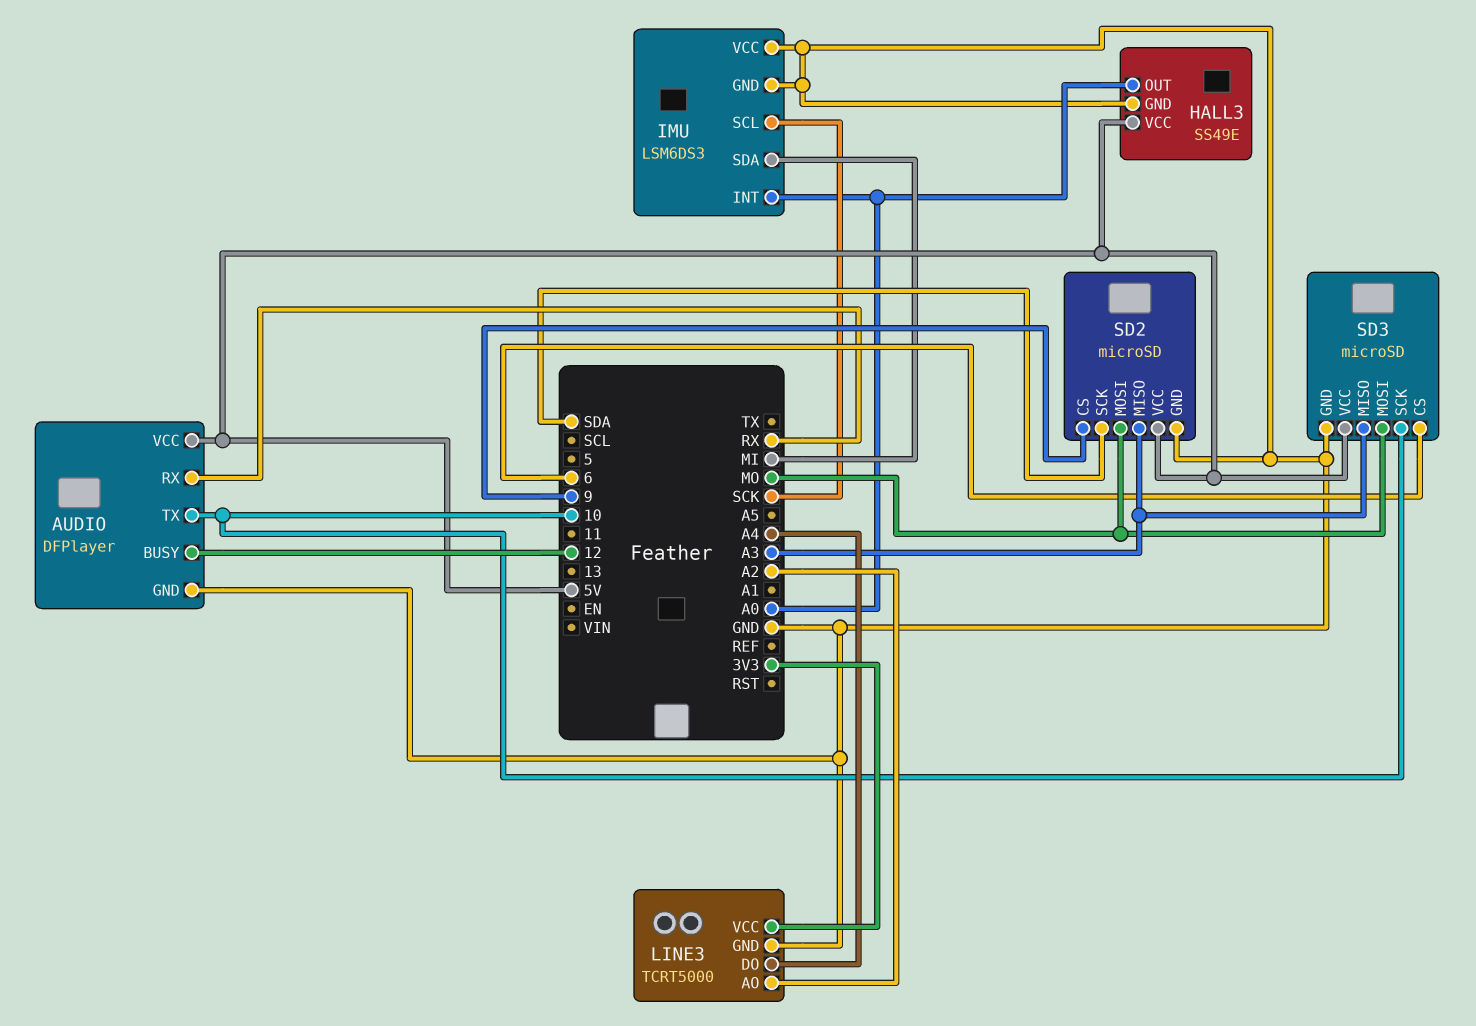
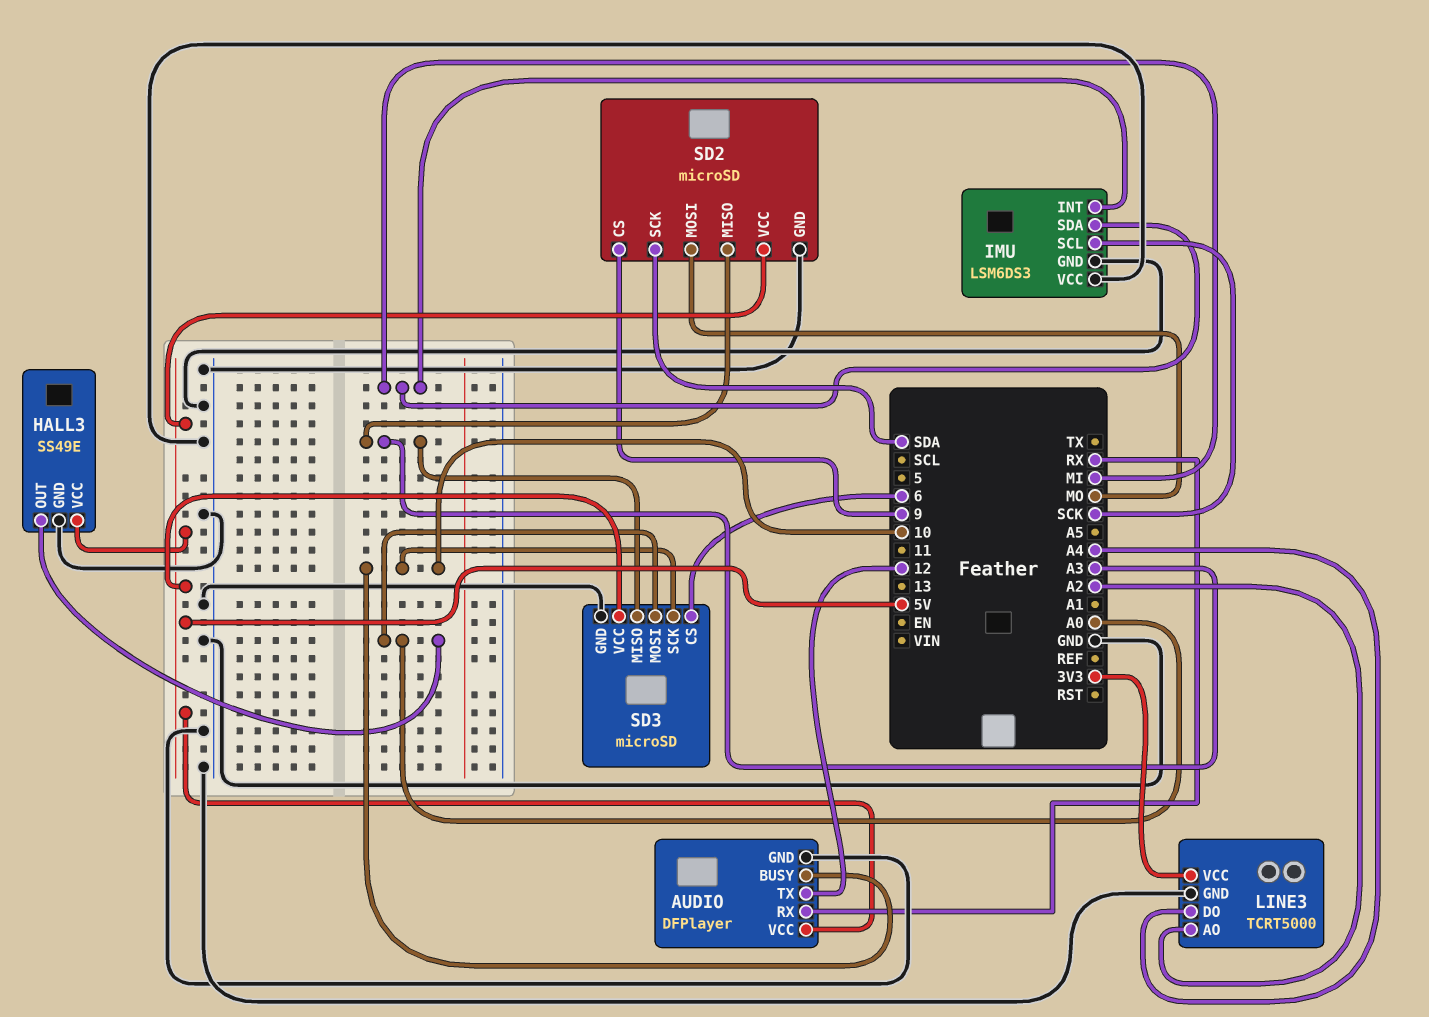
AUDIO pin BUSY: 12 -> 10
AUDIO pin TX: 10 -> 12
IMU pin INT: A0 -> MI
SD3 pin MOSI: MO -> A0

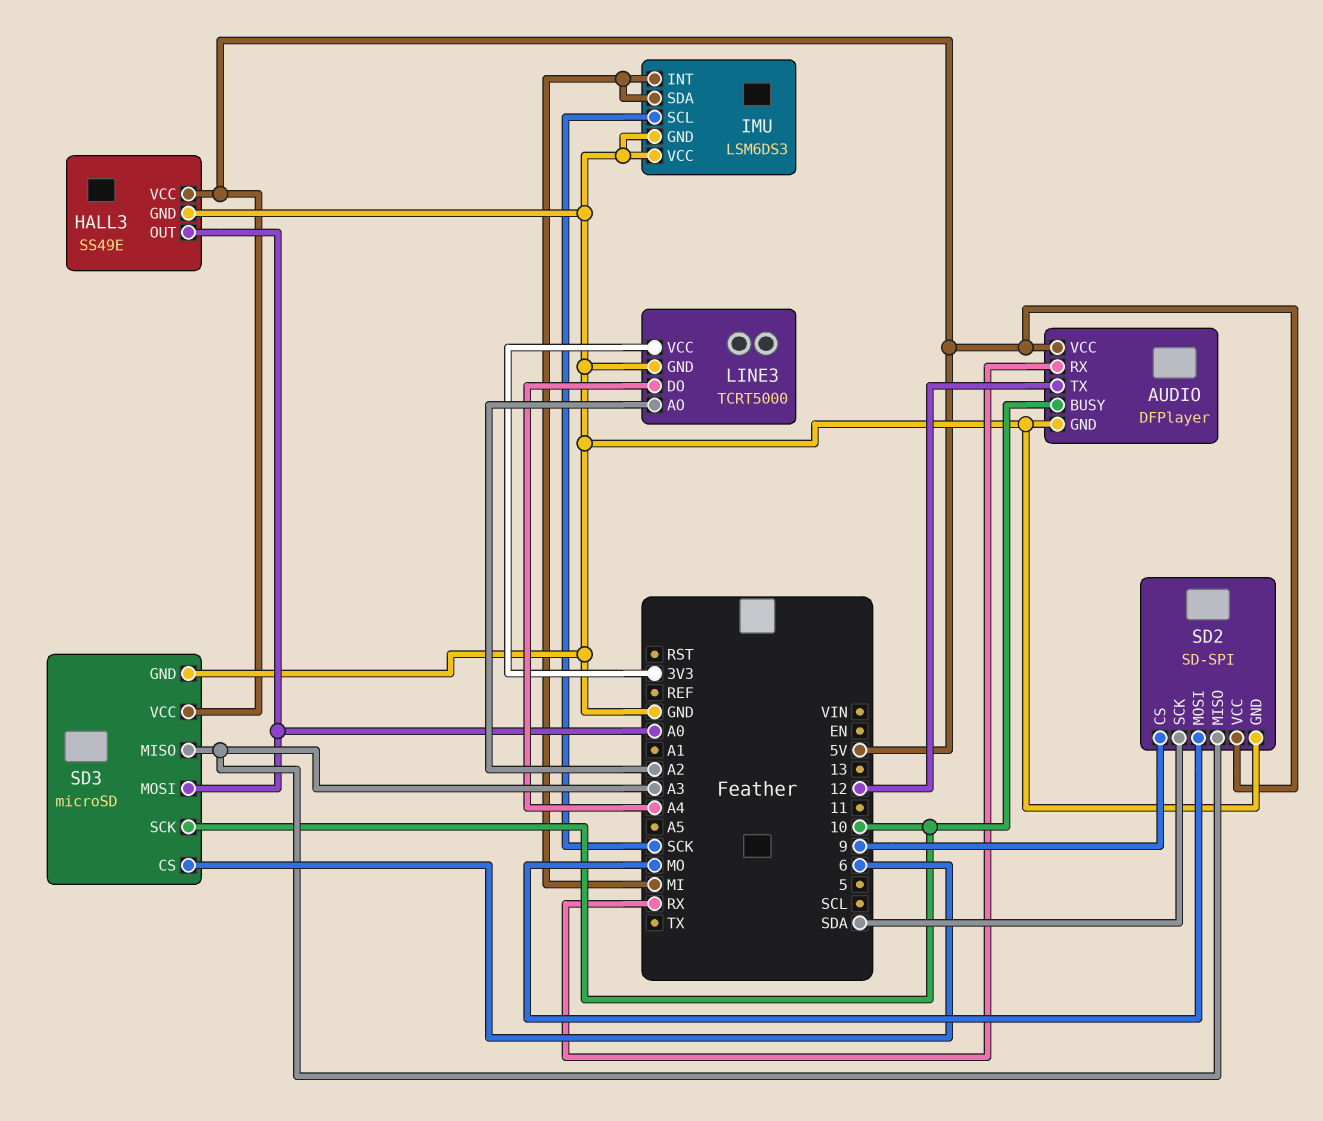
SD2: microSD -> SD-SPI

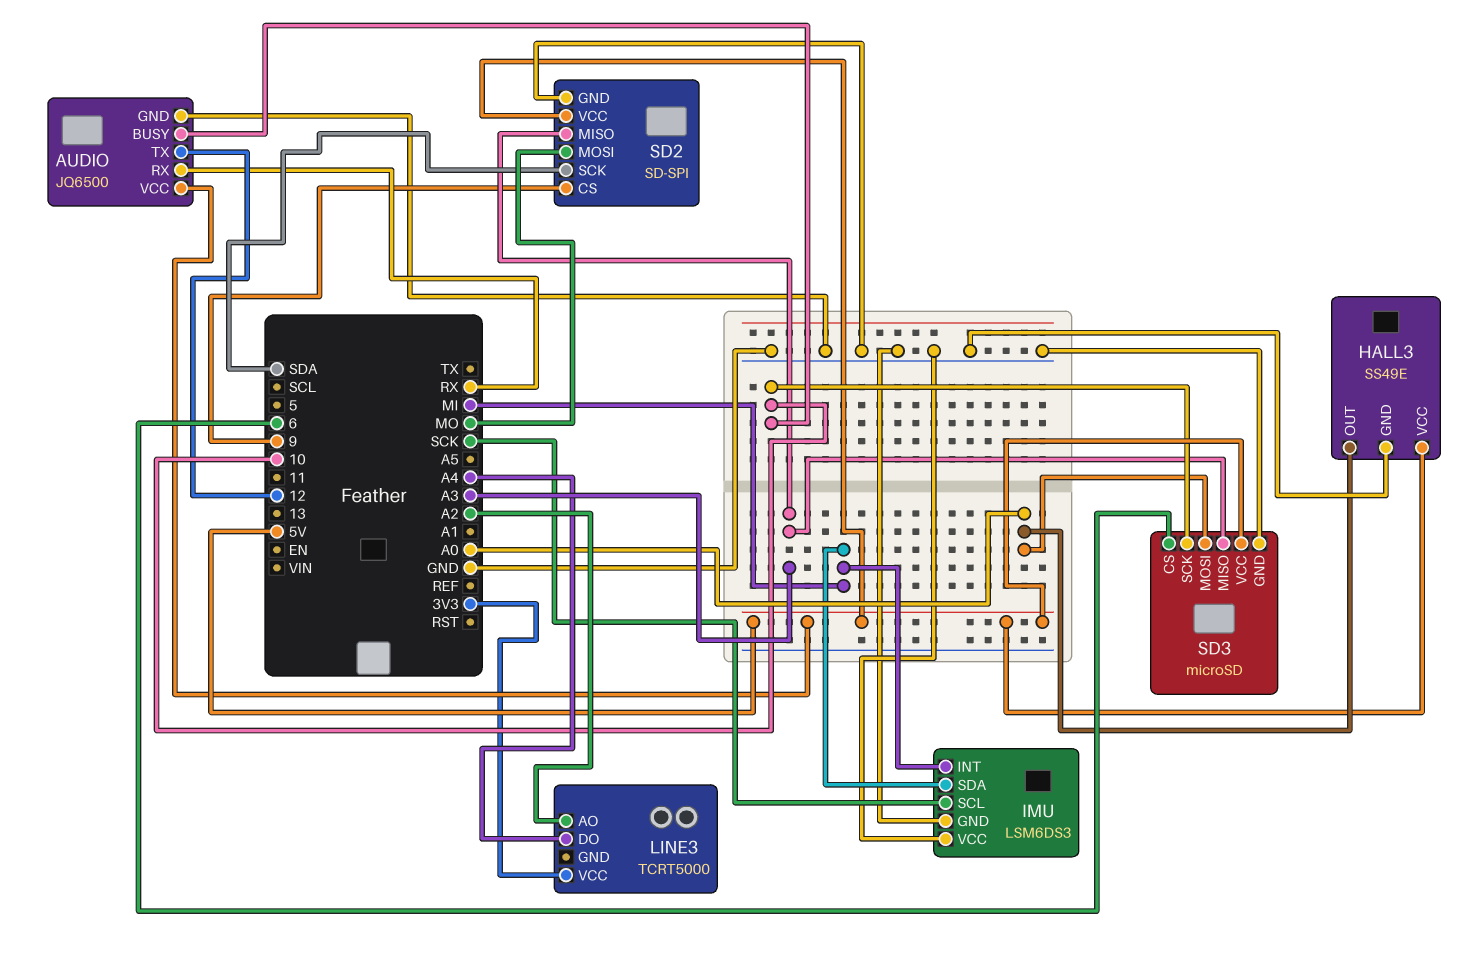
AUDIO: DFPlayer -> JQ6500
LINE3 pin GND: GND -> none

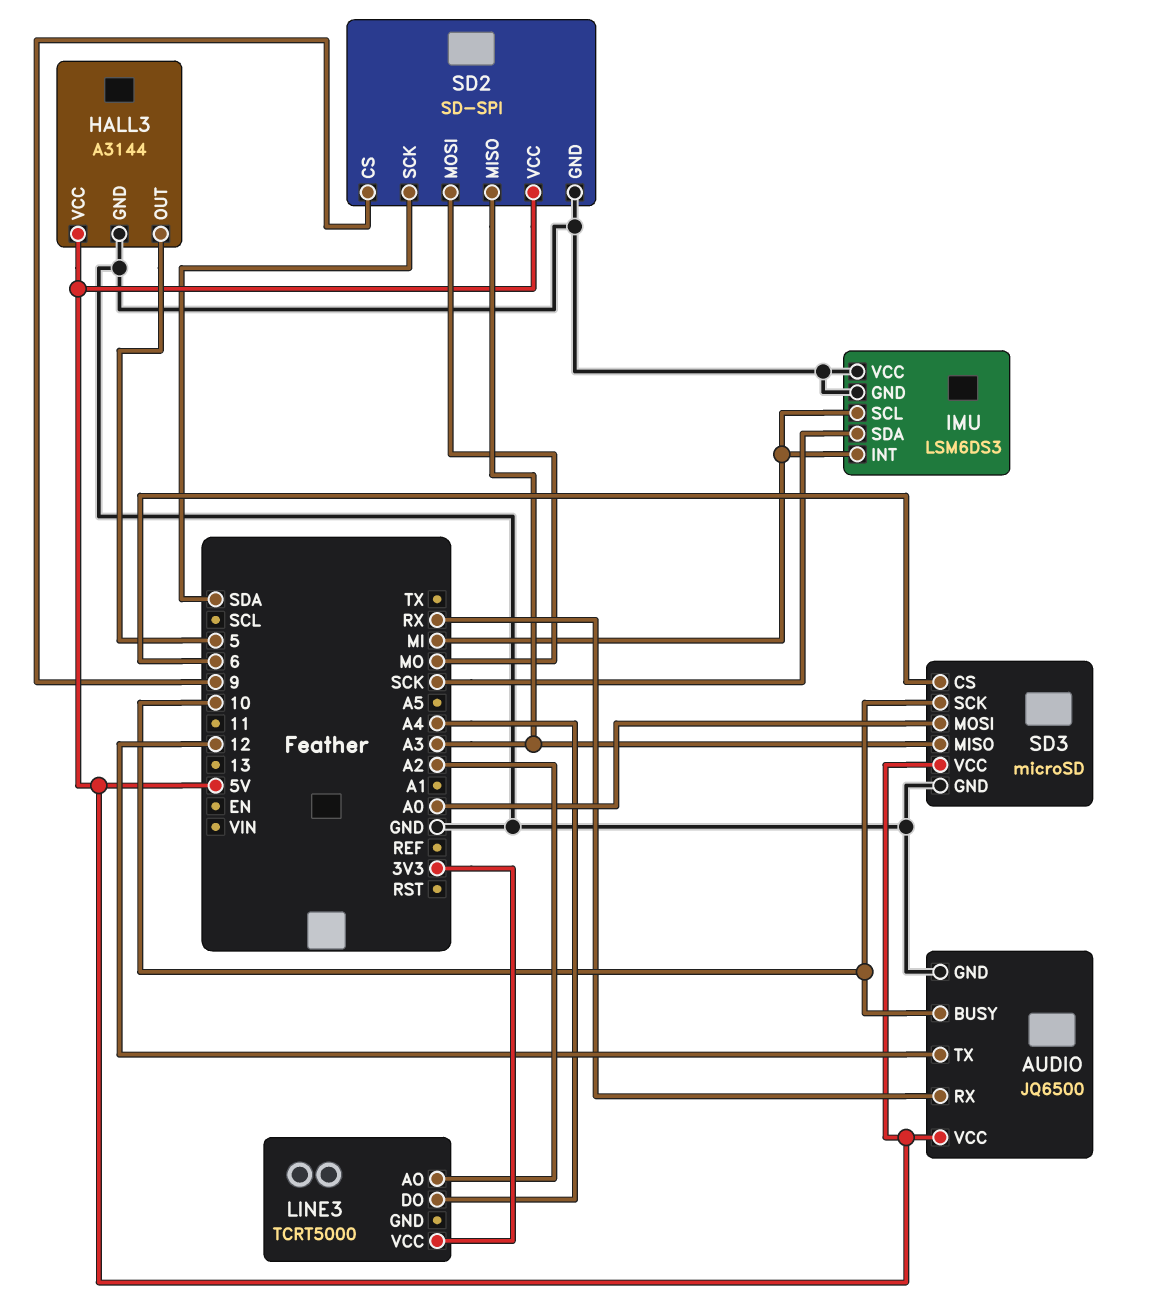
HALL3: SS49E -> A3144
HALL3 pin OUT: A0 -> 5
IMU pin SCL: SCK -> MI
IMU pin SDA: MI -> SCK

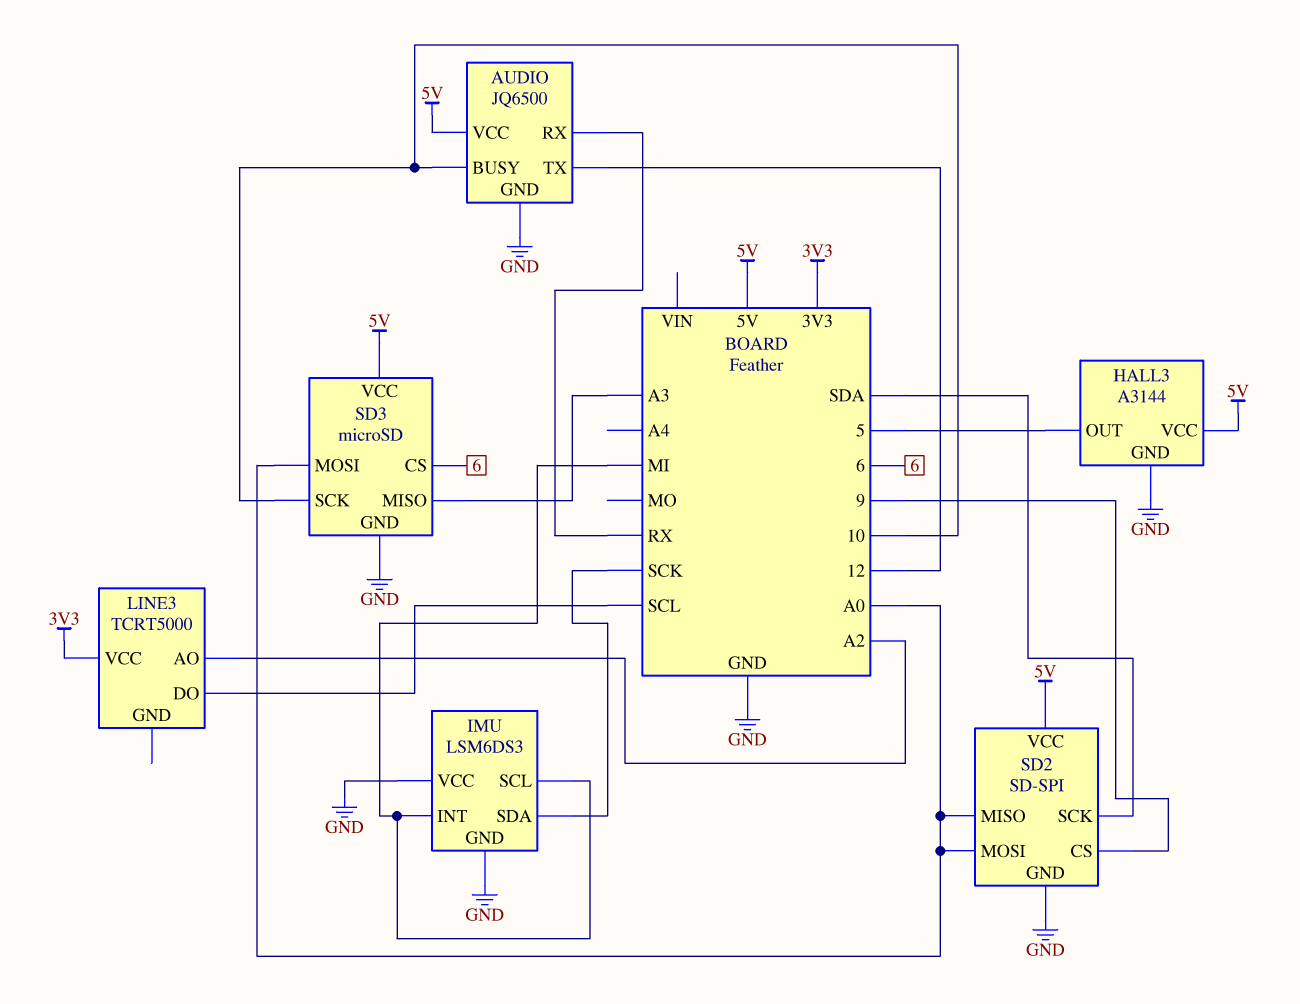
LINE3 pin DO: A4 -> SCL
SD2 pin MISO: A3 -> A0
SD2 pin MOSI: MO -> A0

